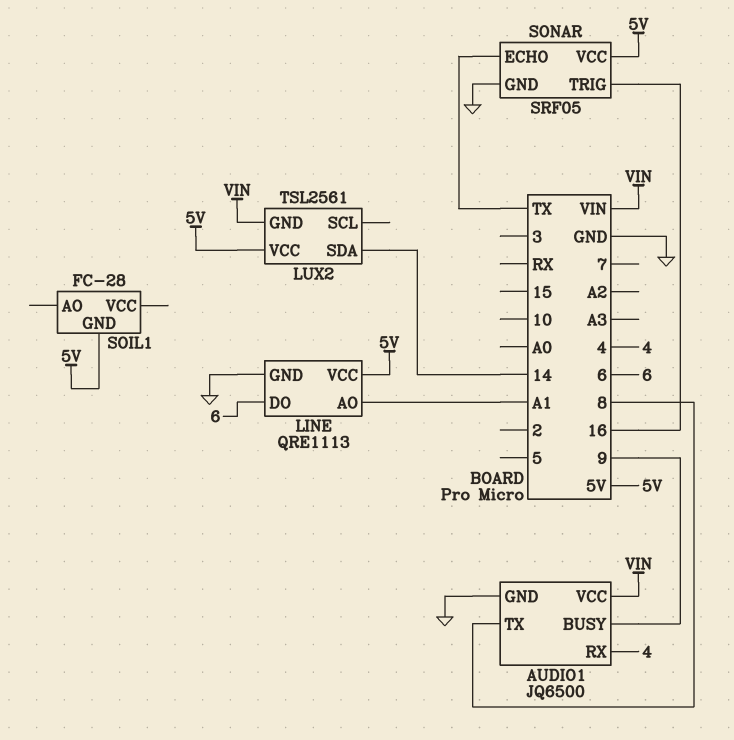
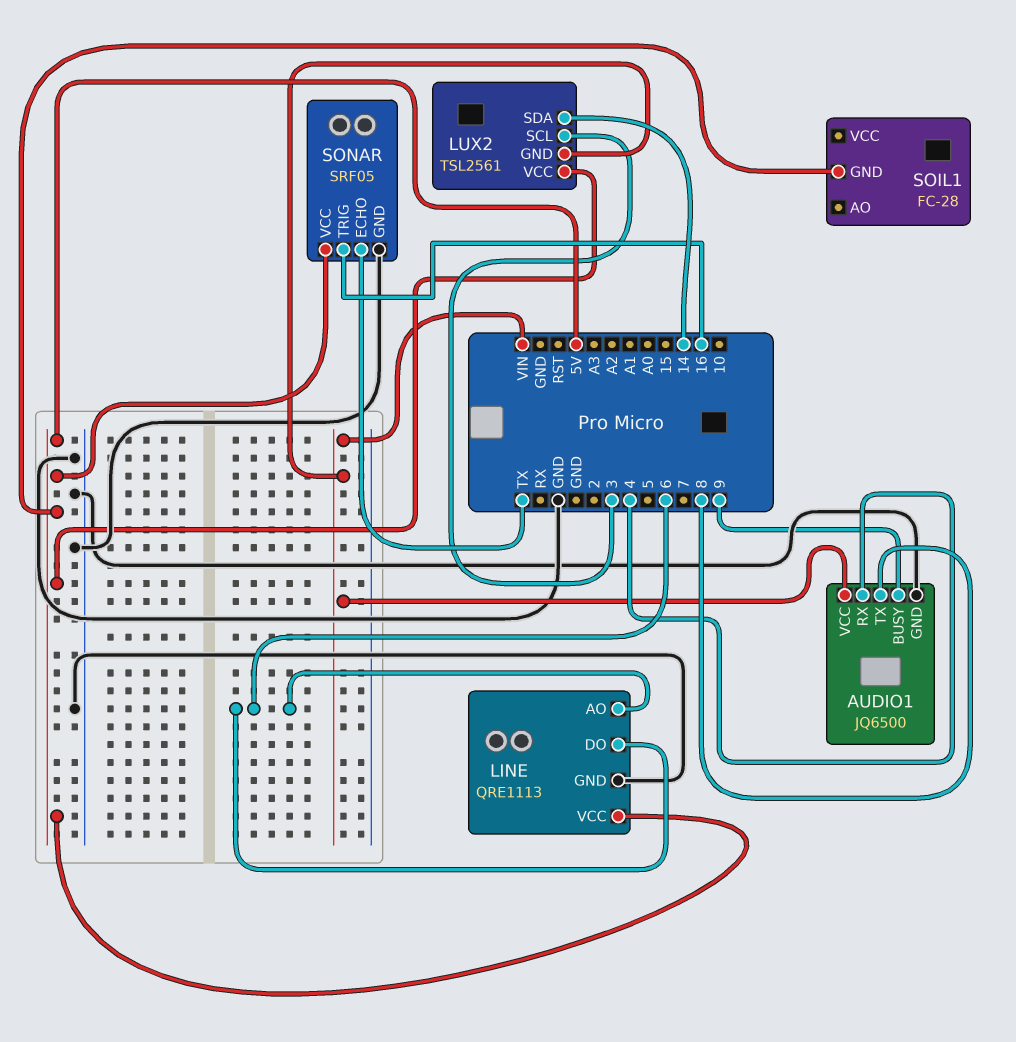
LINE pin AO: A1 -> 6
LUX2 pin SCL: none -> 3

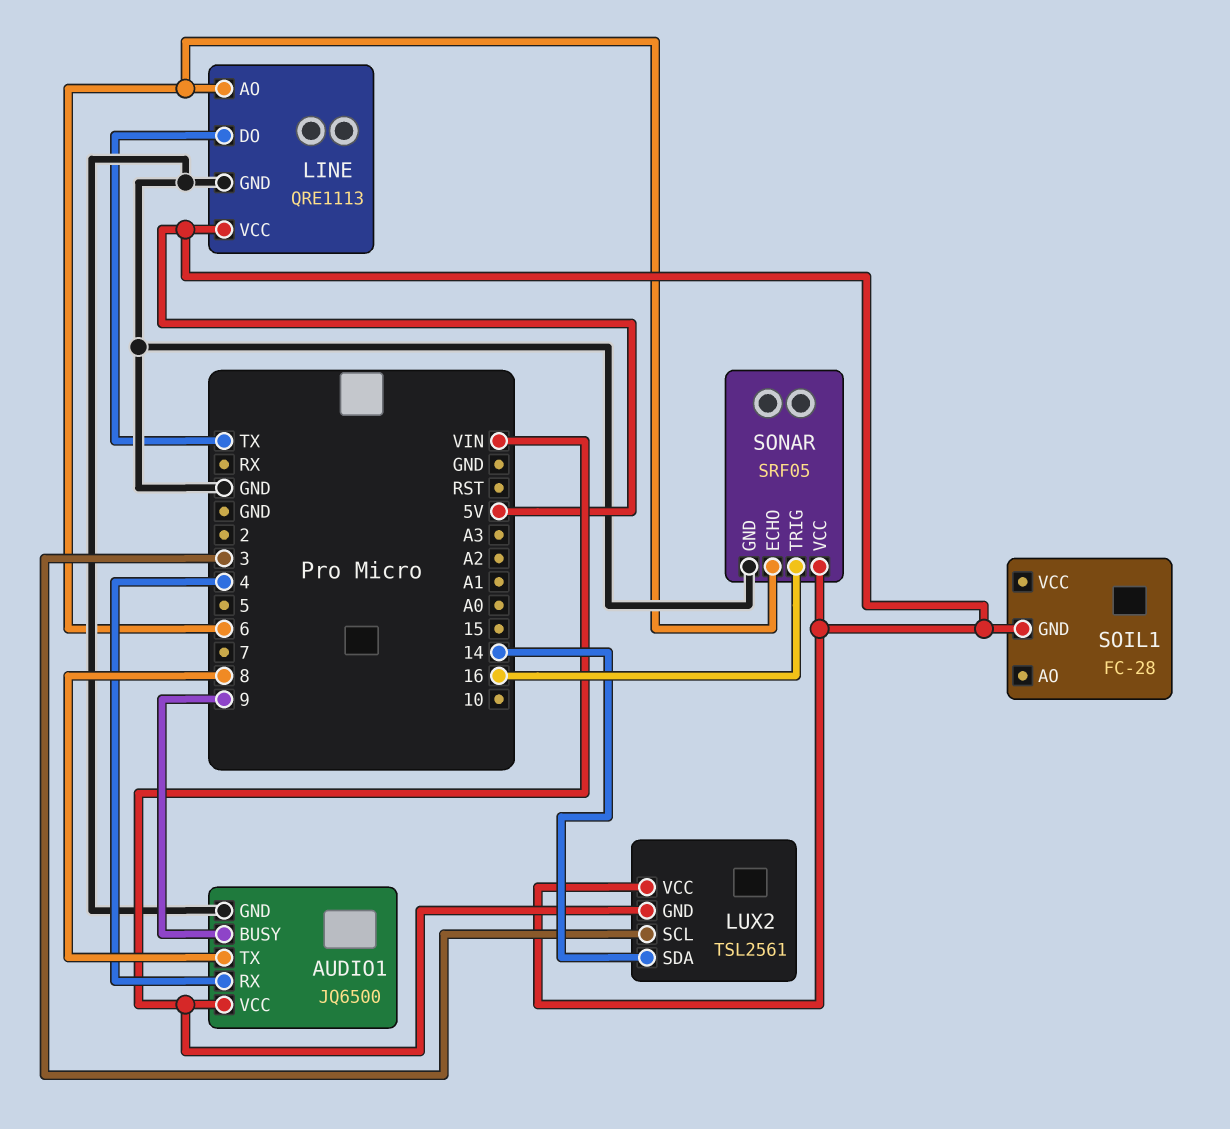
LINE pin DO: 6 -> TX
SONAR pin ECHO: TX -> 6

